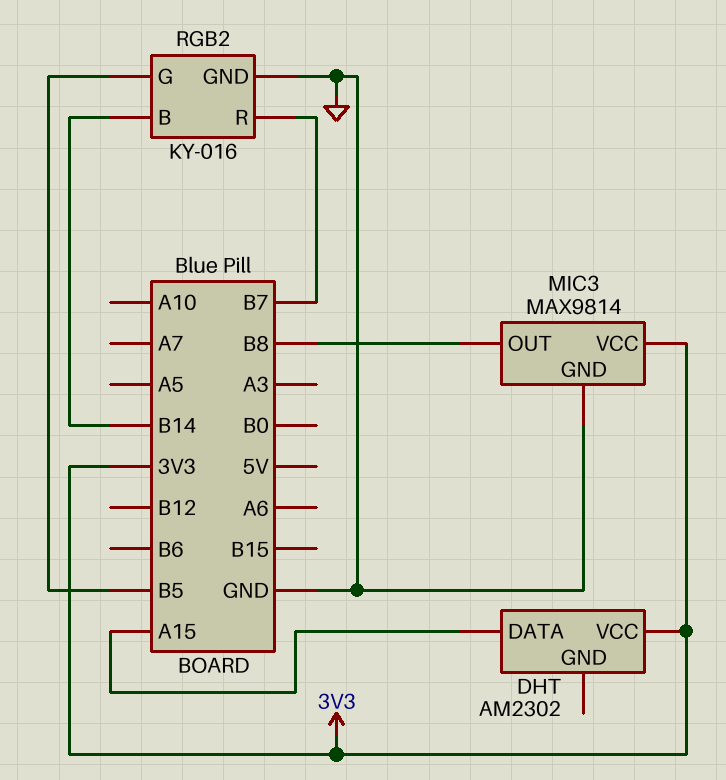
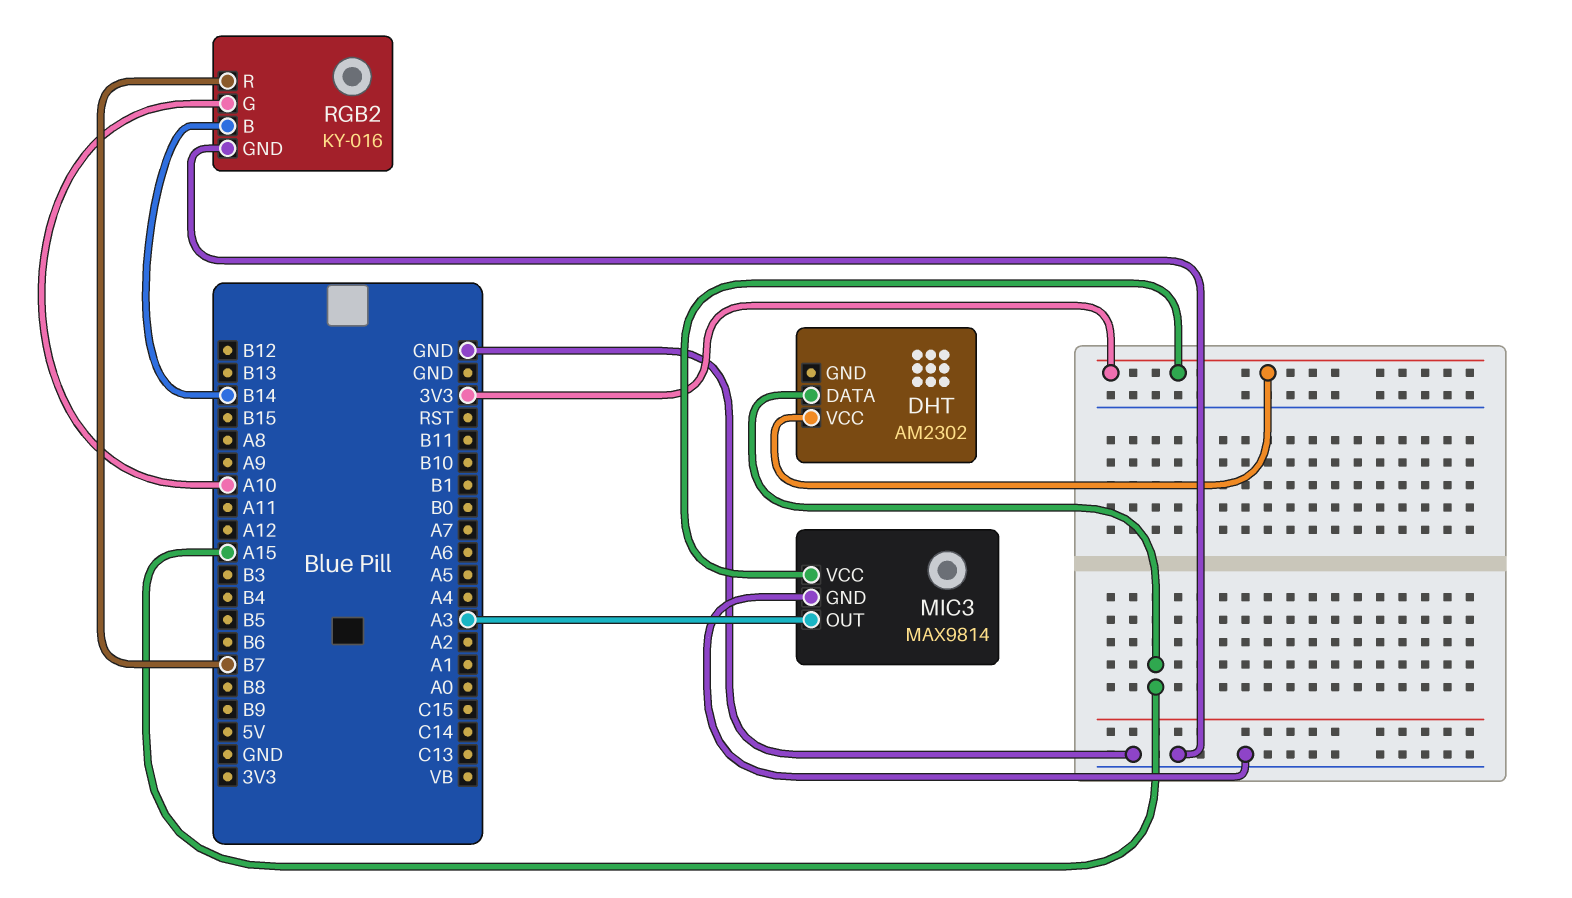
MIC3 pin OUT: B8 -> A3
RGB2 pin G: B5 -> A10

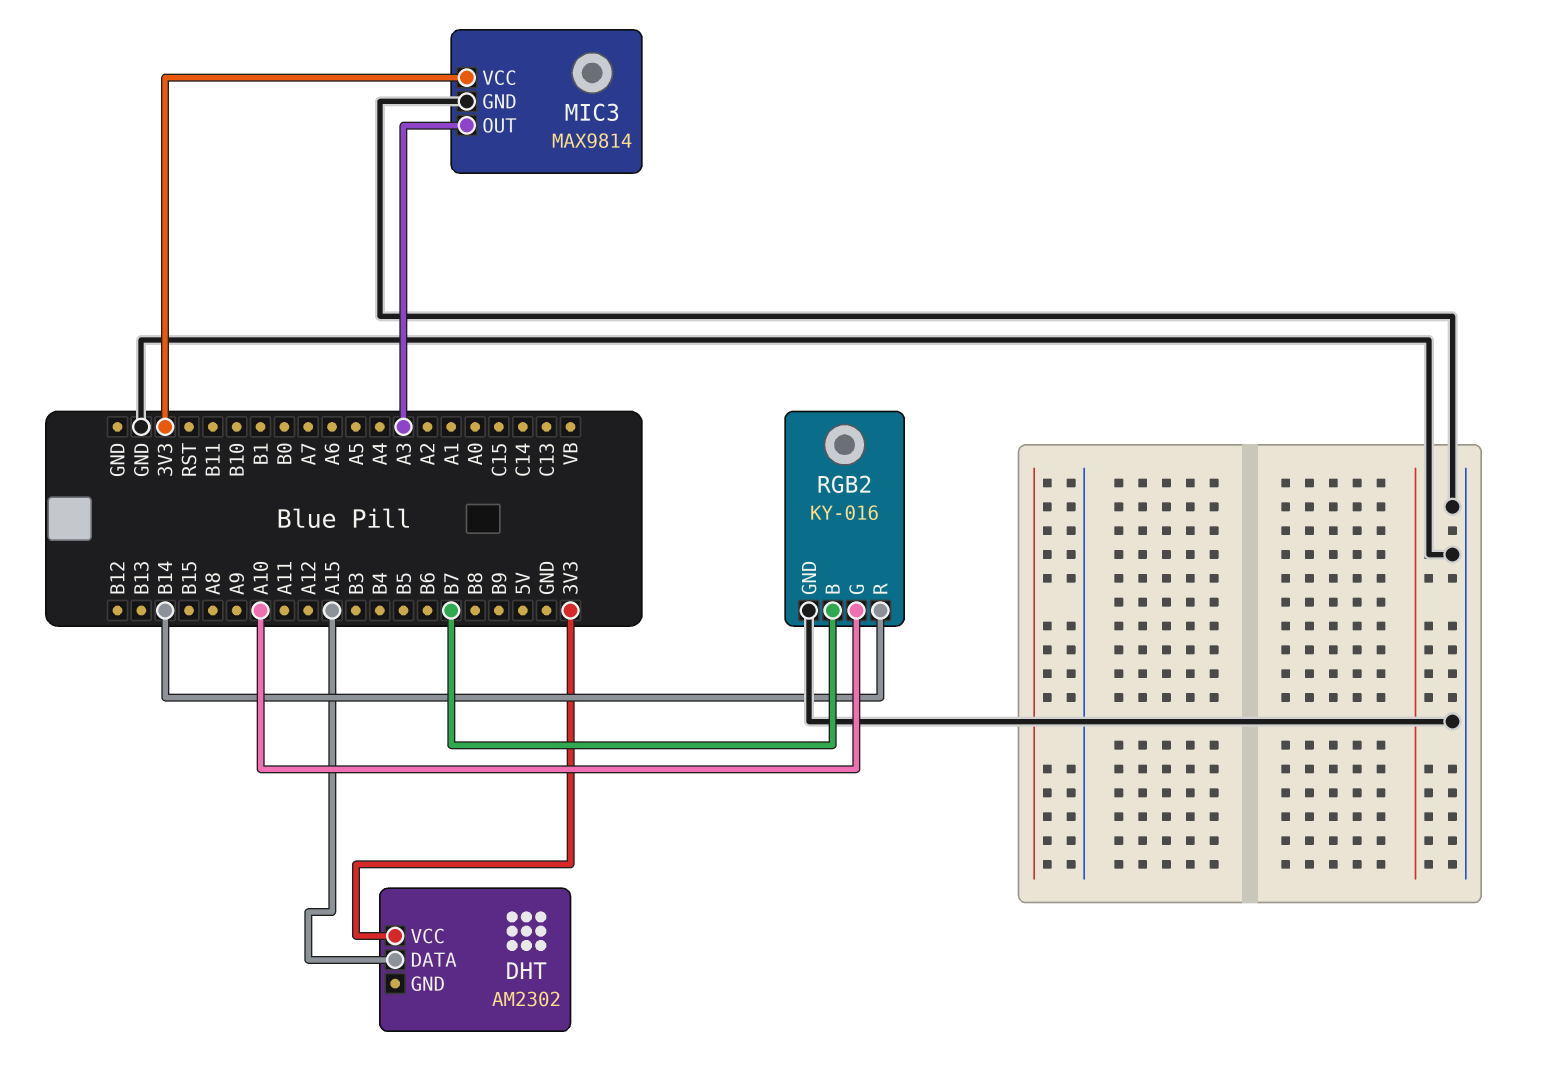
RGB2 pin B: B14 -> B7
RGB2 pin R: B7 -> B14

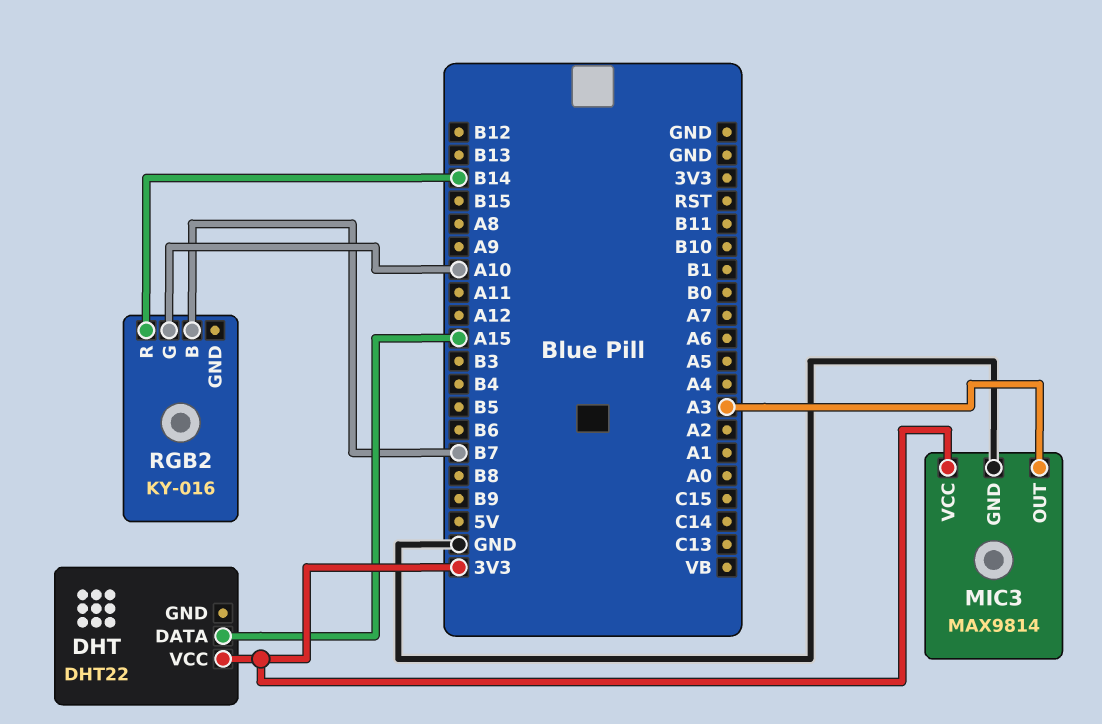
DHT: AM2302 -> DHT22
RGB2 pin GND: GND -> none

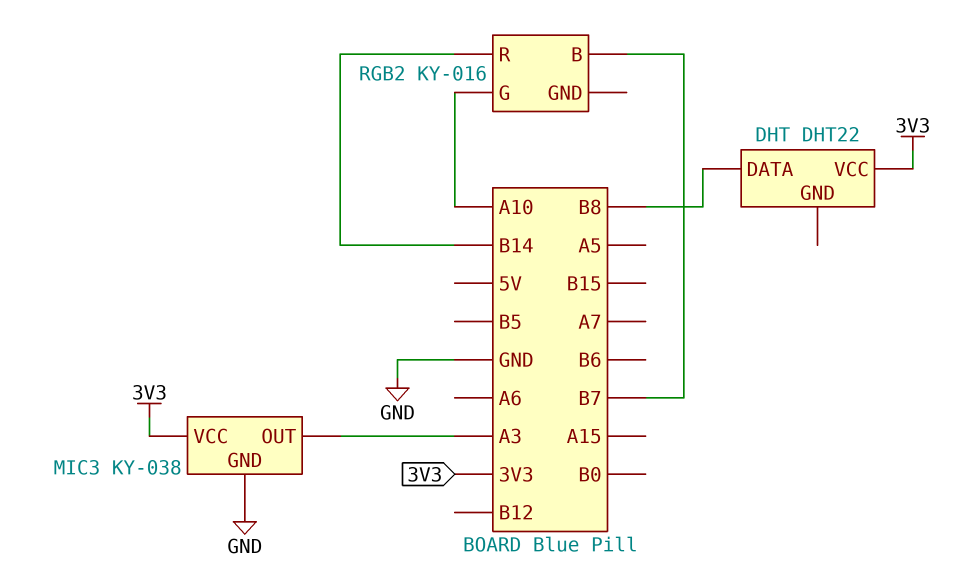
DHT pin DATA: A15 -> B8
MIC3: MAX9814 -> KY-038

